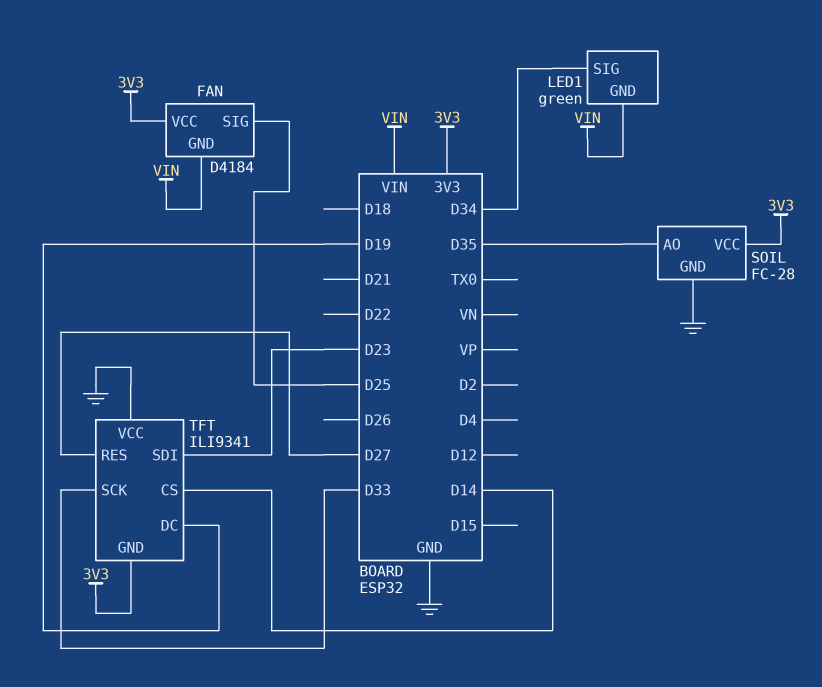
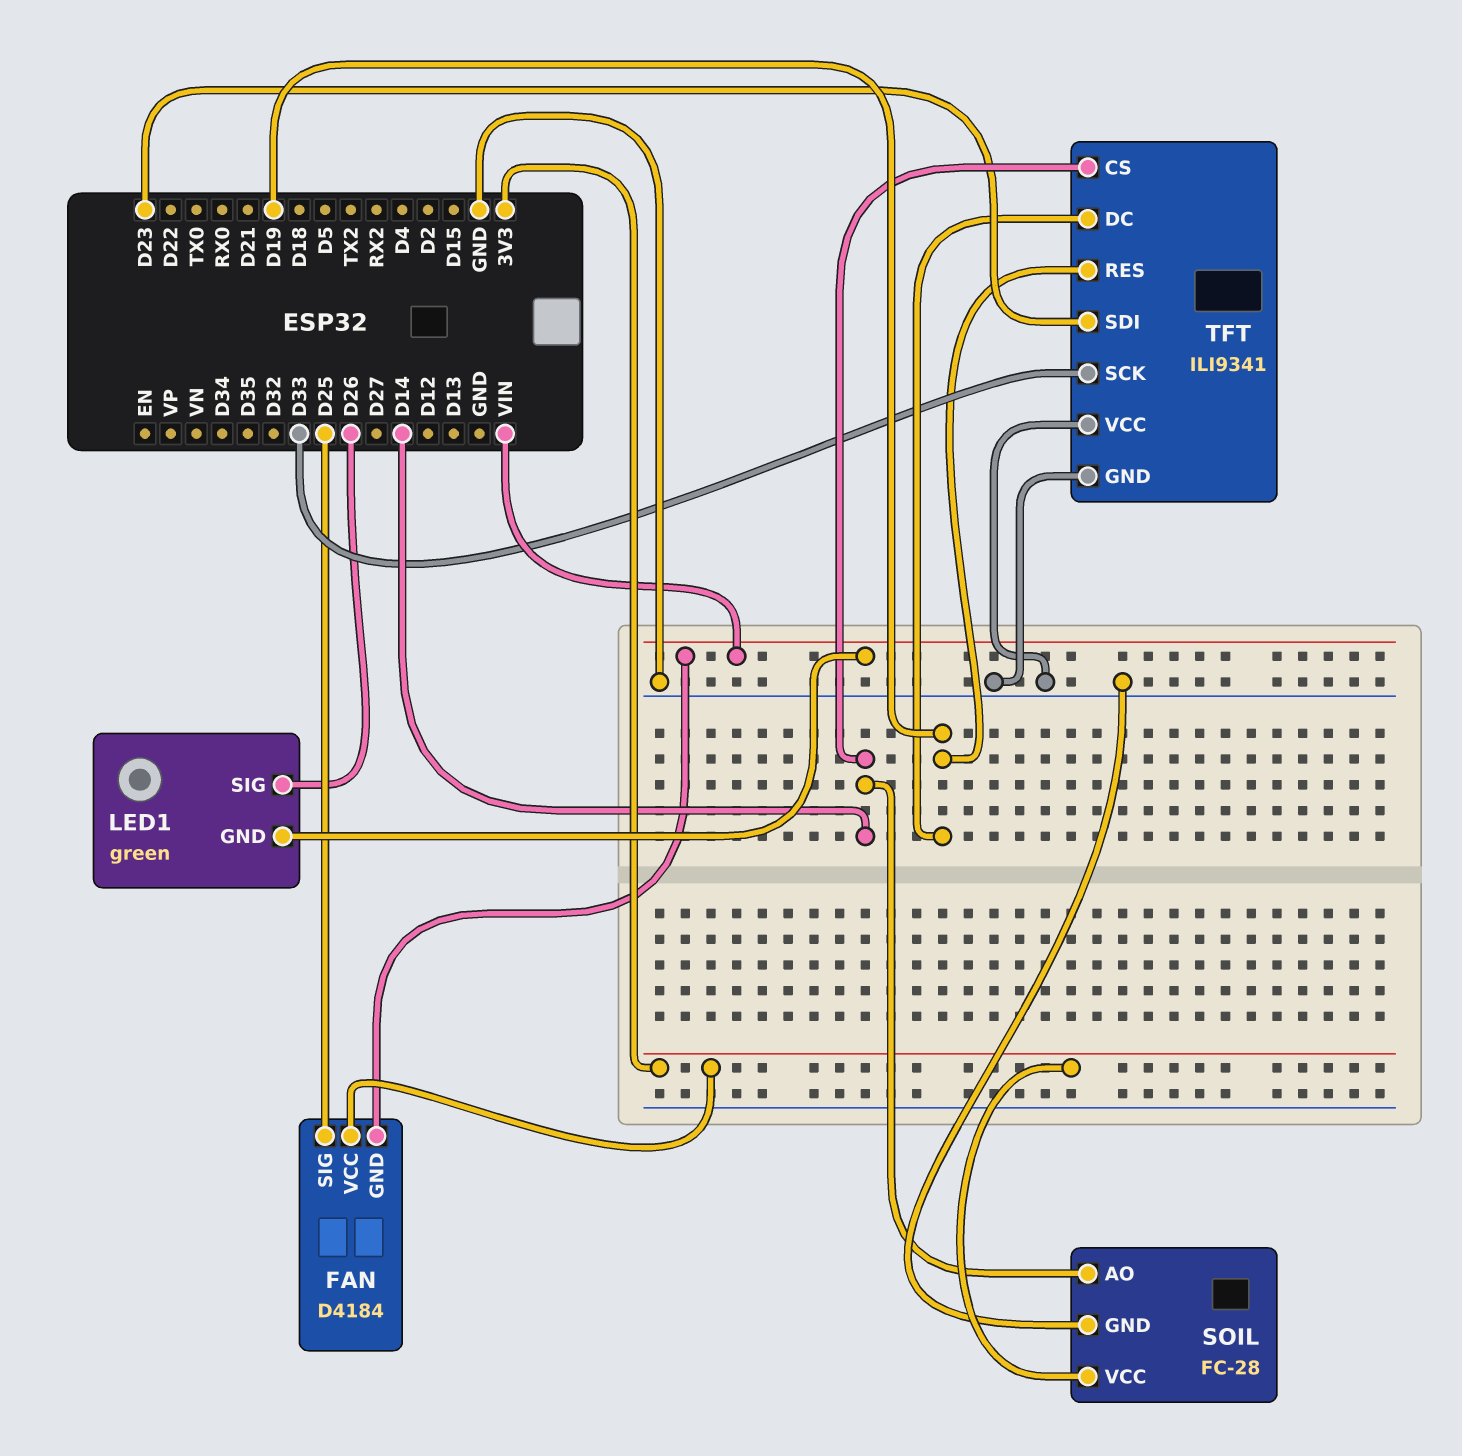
LED1 pin SIG: D34 -> D26
SOIL pin AO: D35 -> D14
TFT pin GND: 3V3 -> GND
TFT pin RES: D27 -> D19

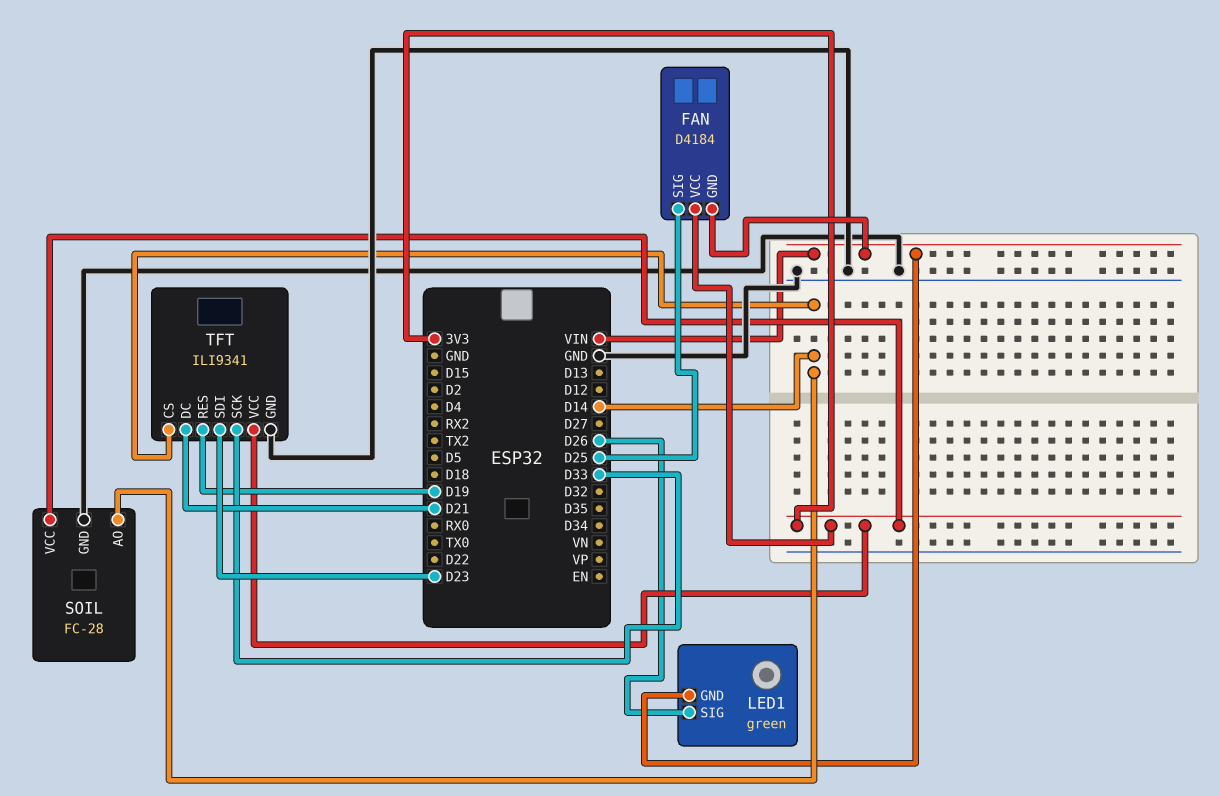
TFT pin DC: D19 -> D21
TFT pin VCC: GND -> 3V3

